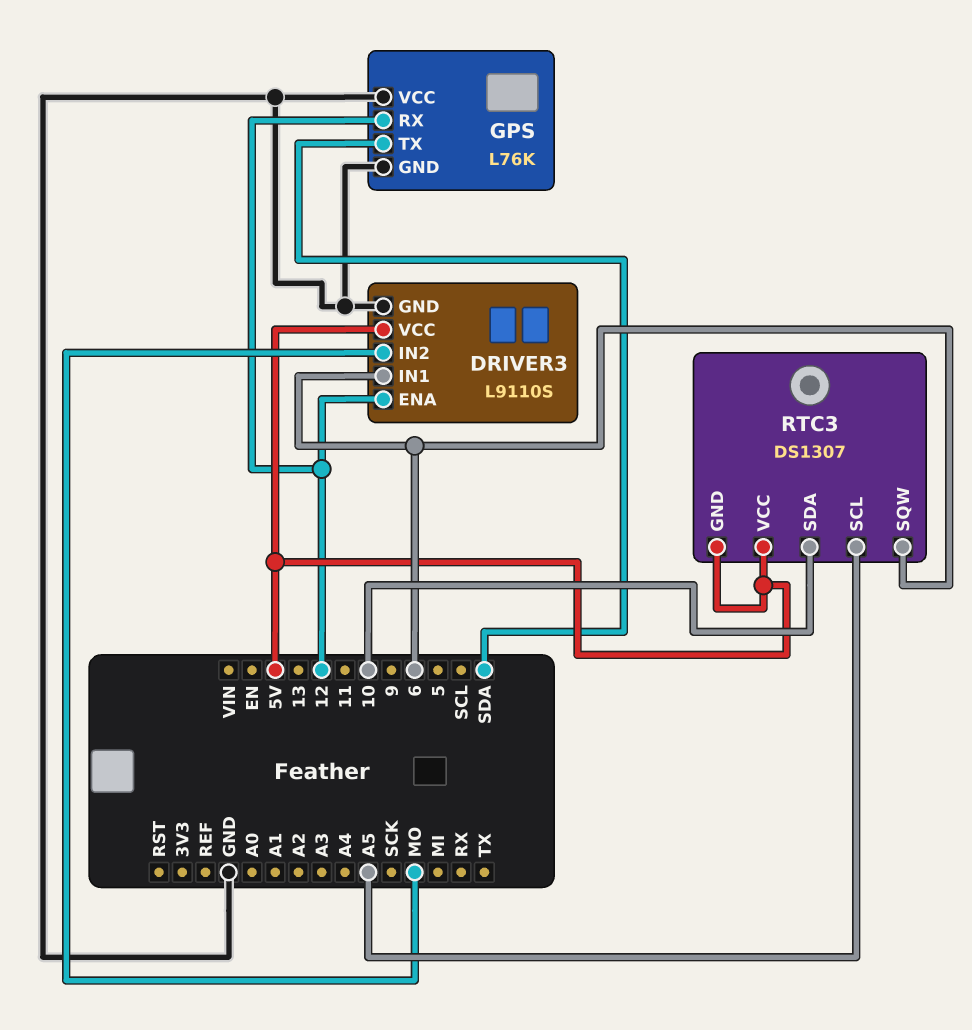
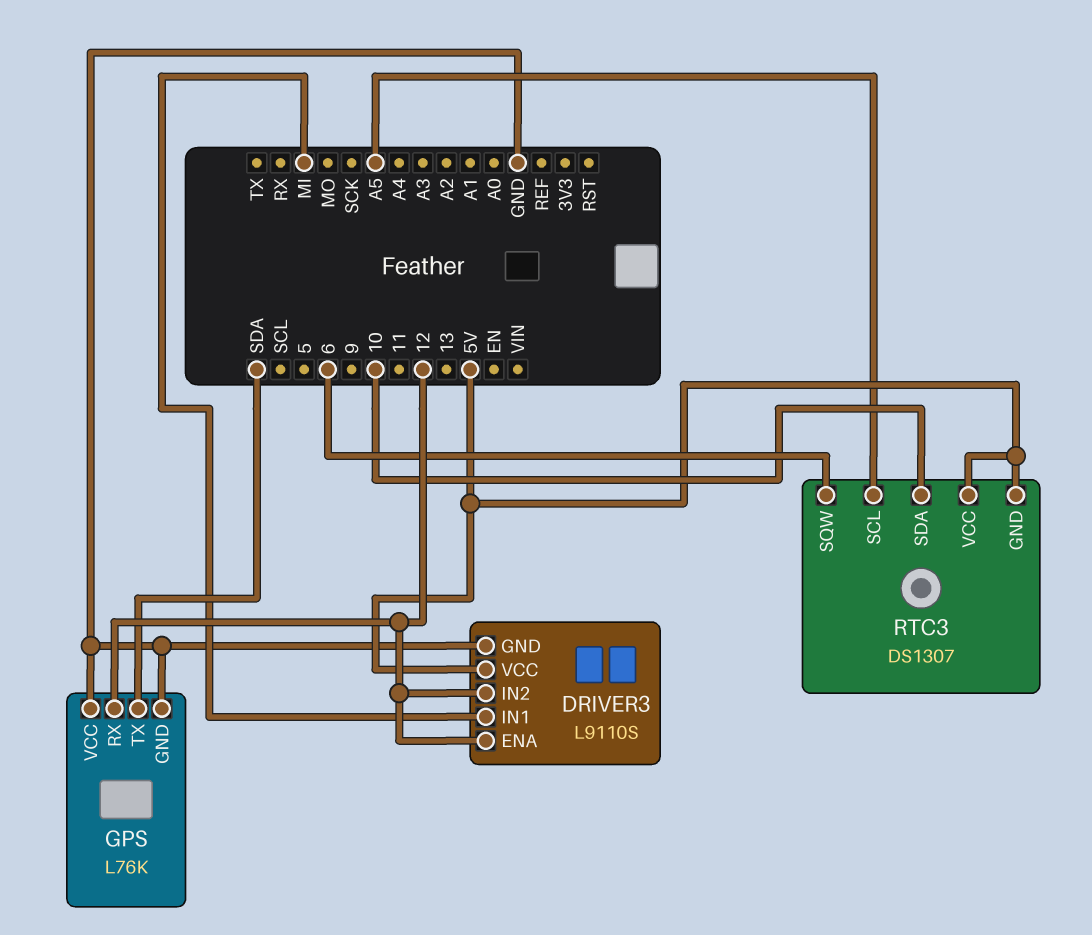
DRIVER3 pin IN1: 6 -> MI
DRIVER3 pin IN2: MO -> 12

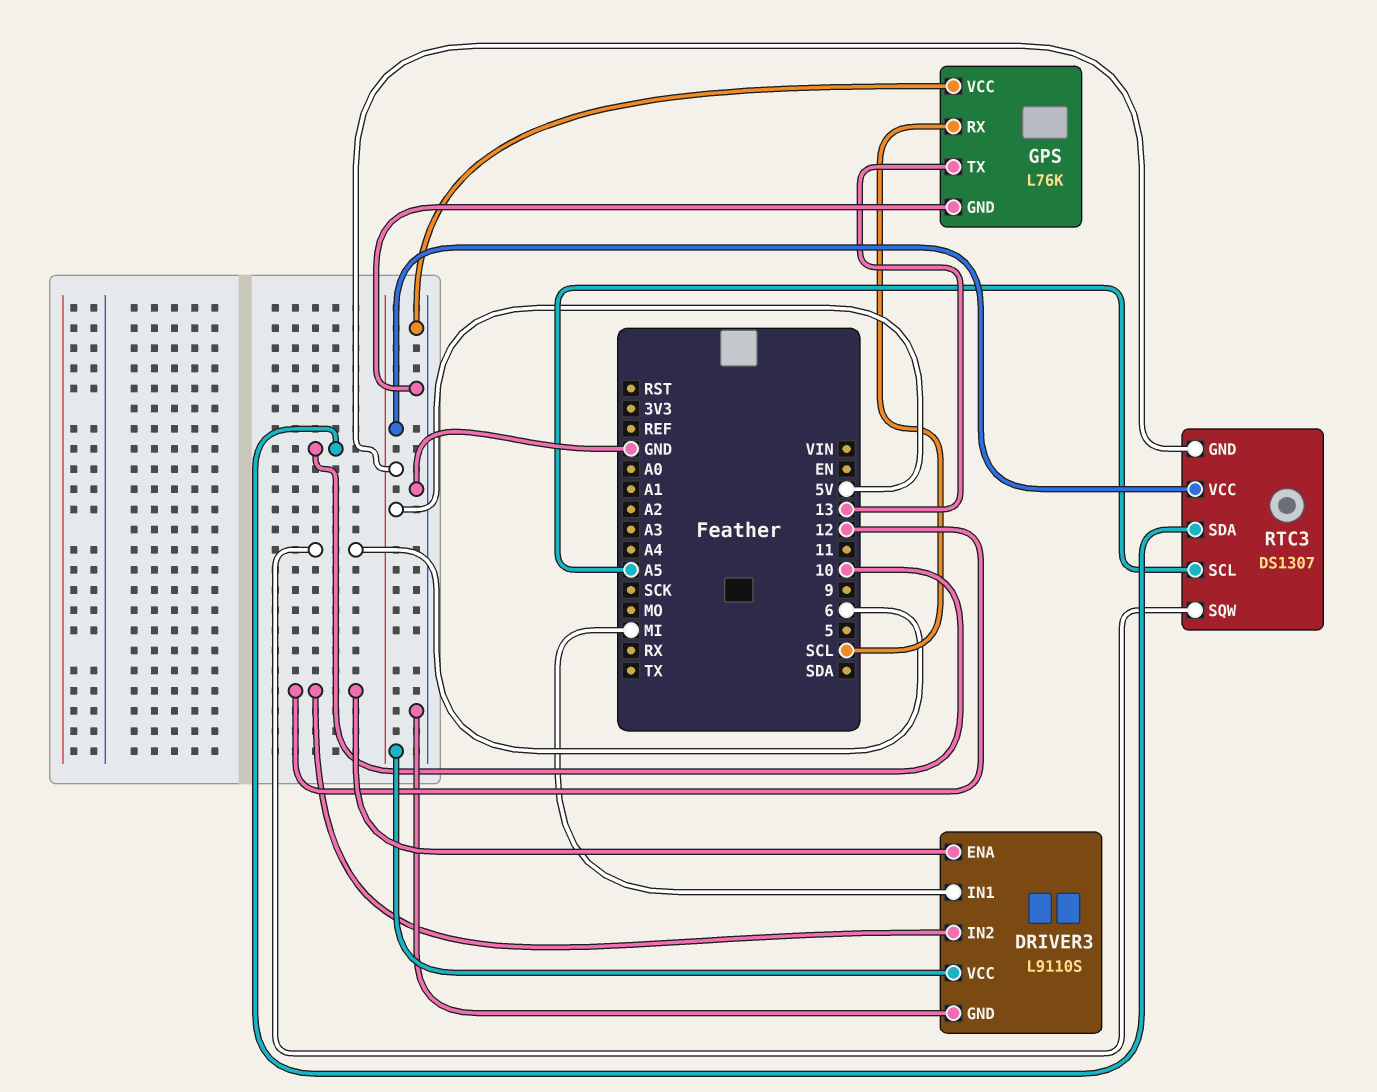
GPS pin RX: 12 -> SCL
GPS pin TX: SDA -> 13

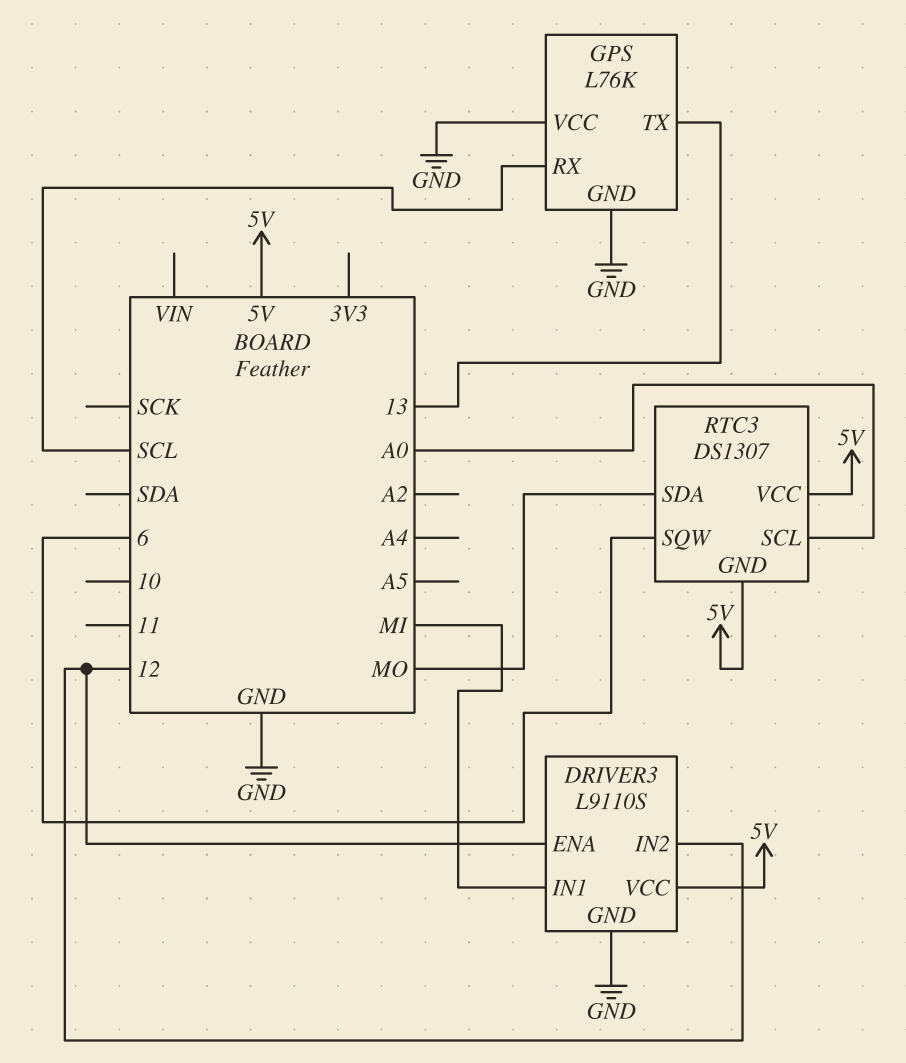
RTC3 pin SCL: A5 -> A0
RTC3 pin SDA: 10 -> MO

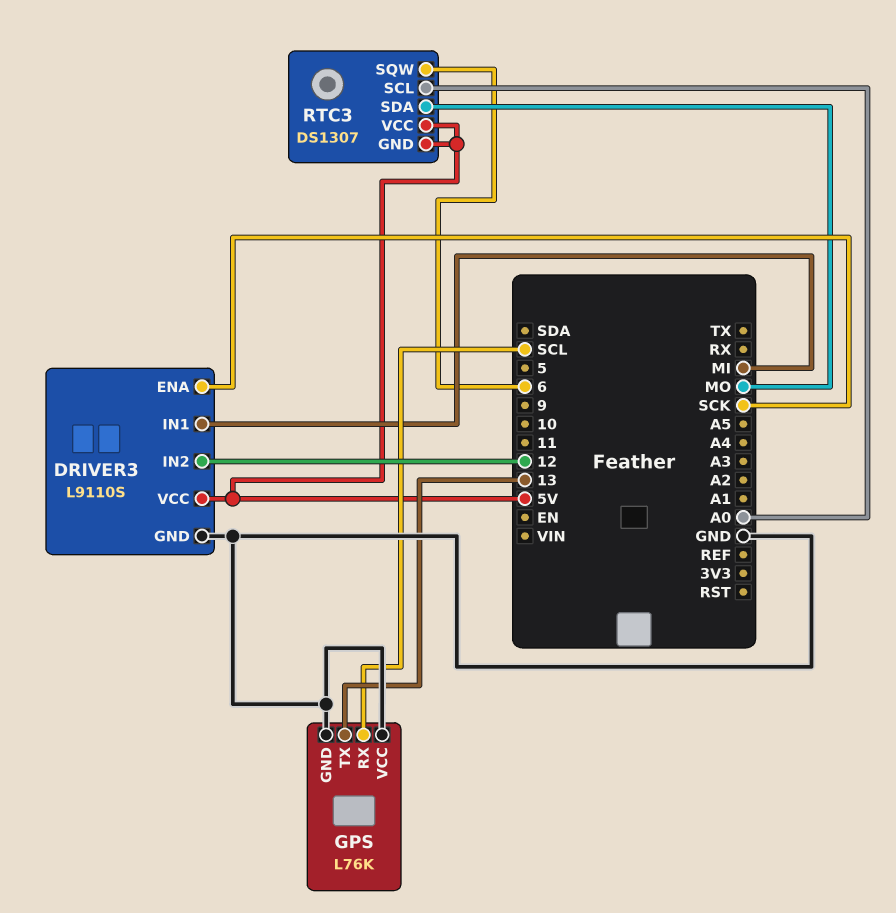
DRIVER3 pin ENA: 12 -> SCK

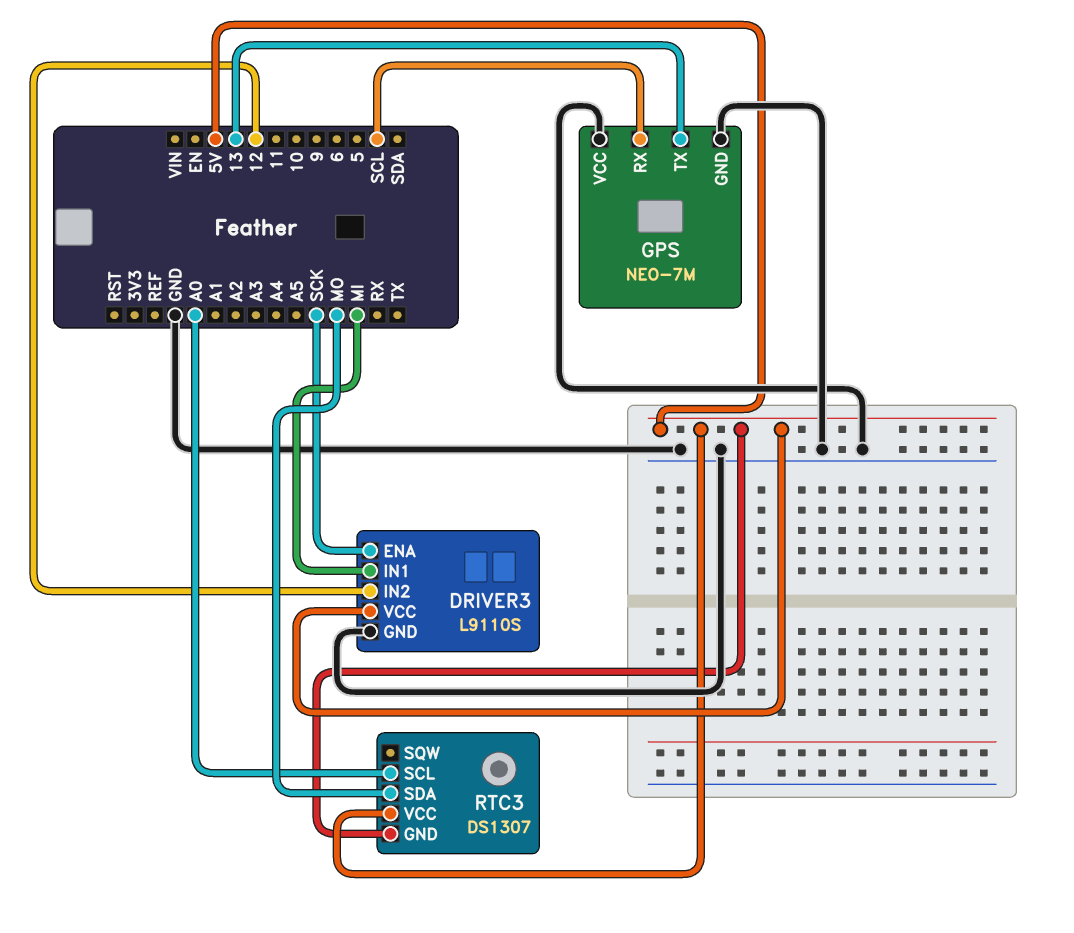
GPS: L76K -> NEO-7M
RTC3 pin SQW: 6 -> none

